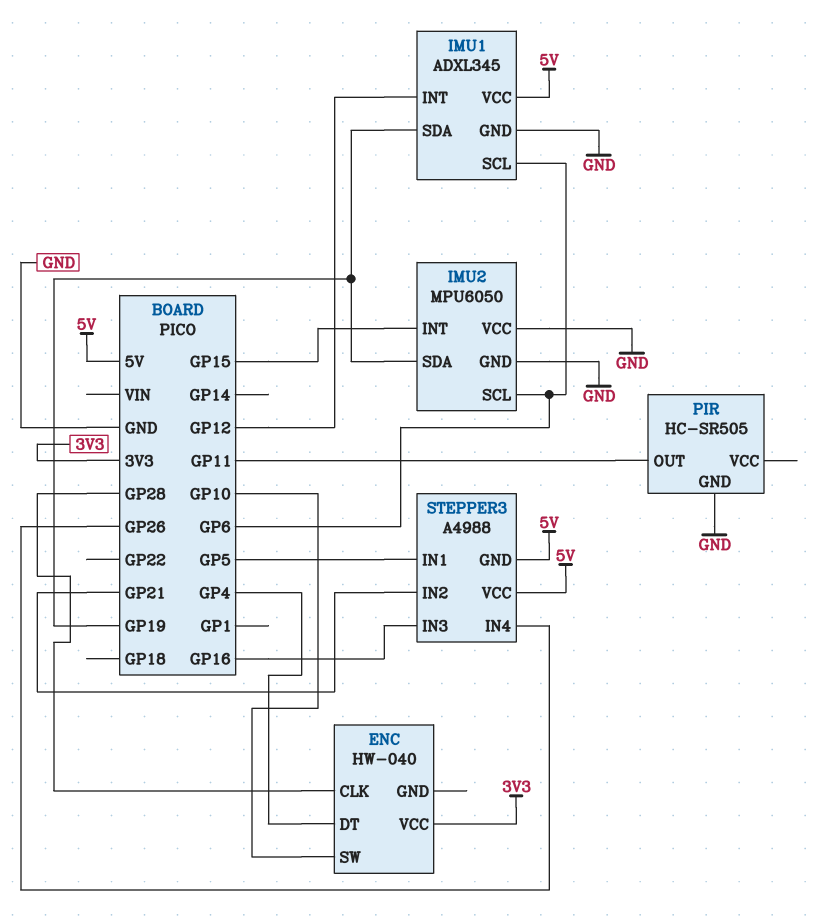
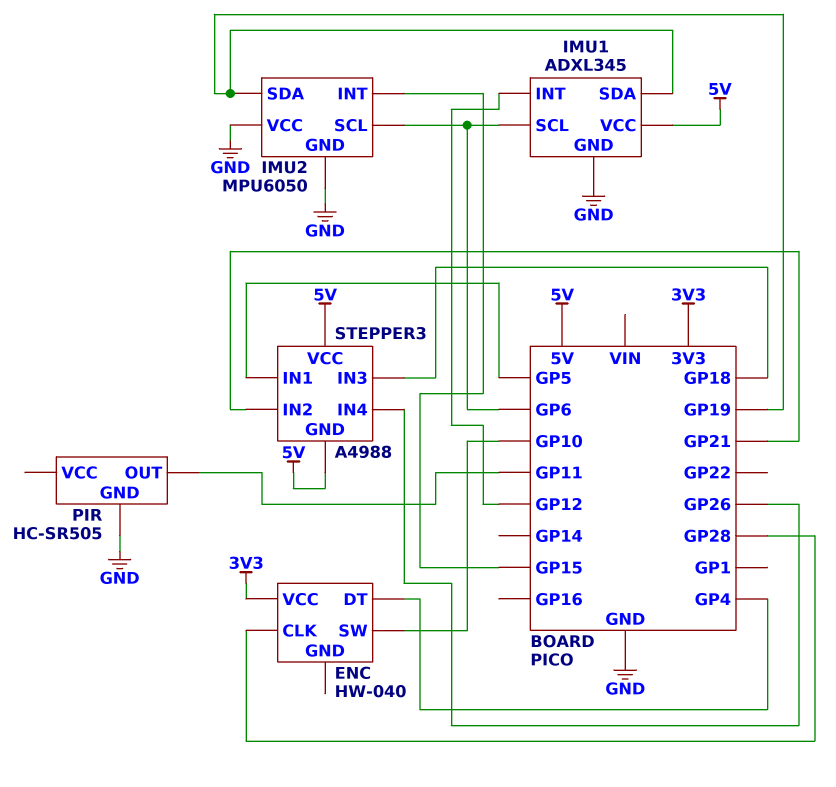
STEPPER3 pin IN3: GP16 -> GP18

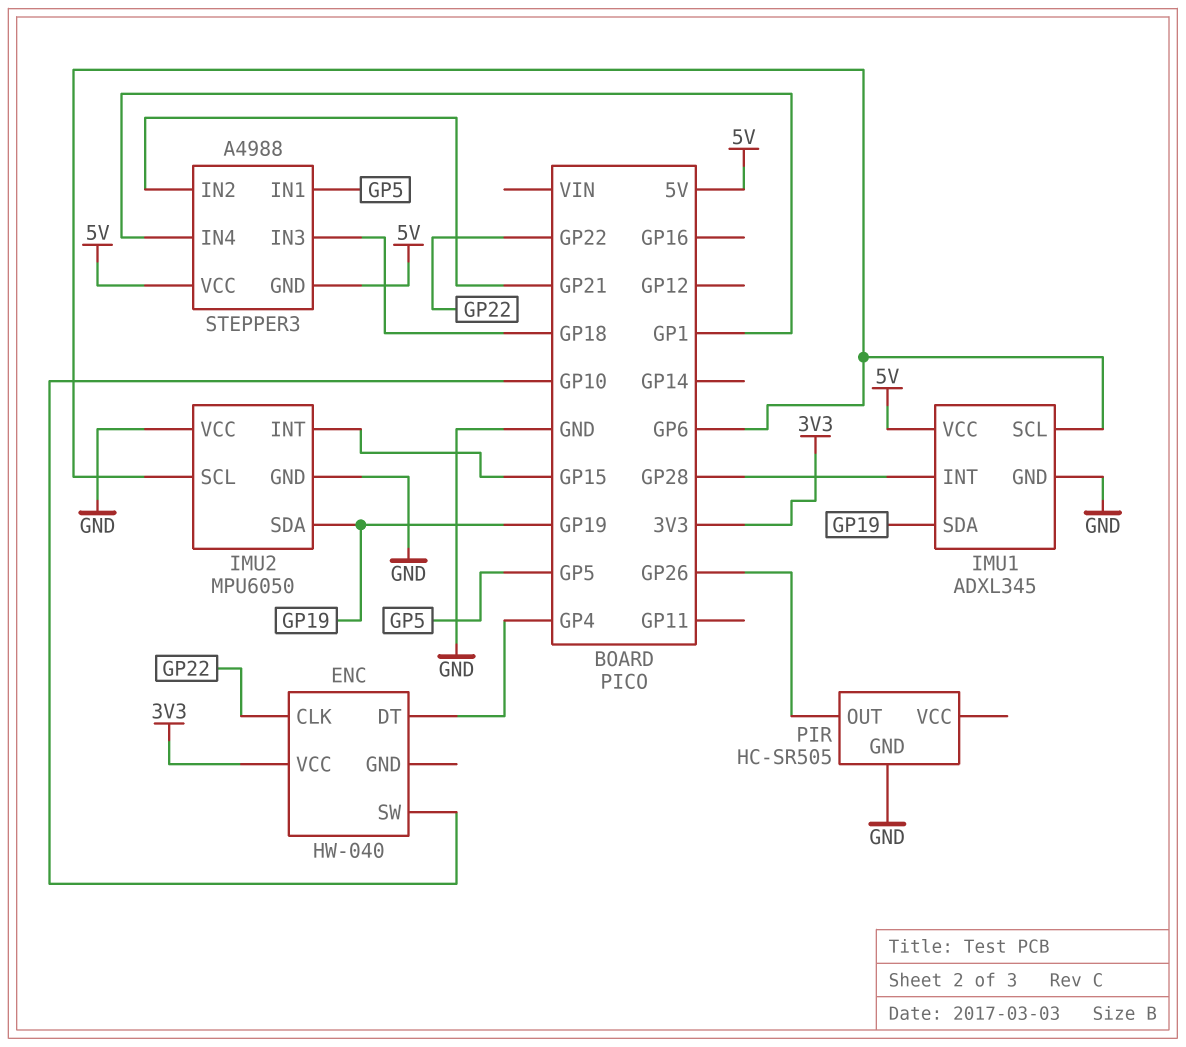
ENC pin CLK: GP28 -> GP22
IMU1 pin INT: GP12 -> GP28
PIR pin OUT: GP11 -> GP26
STEPPER3 pin IN4: GP26 -> GP1

